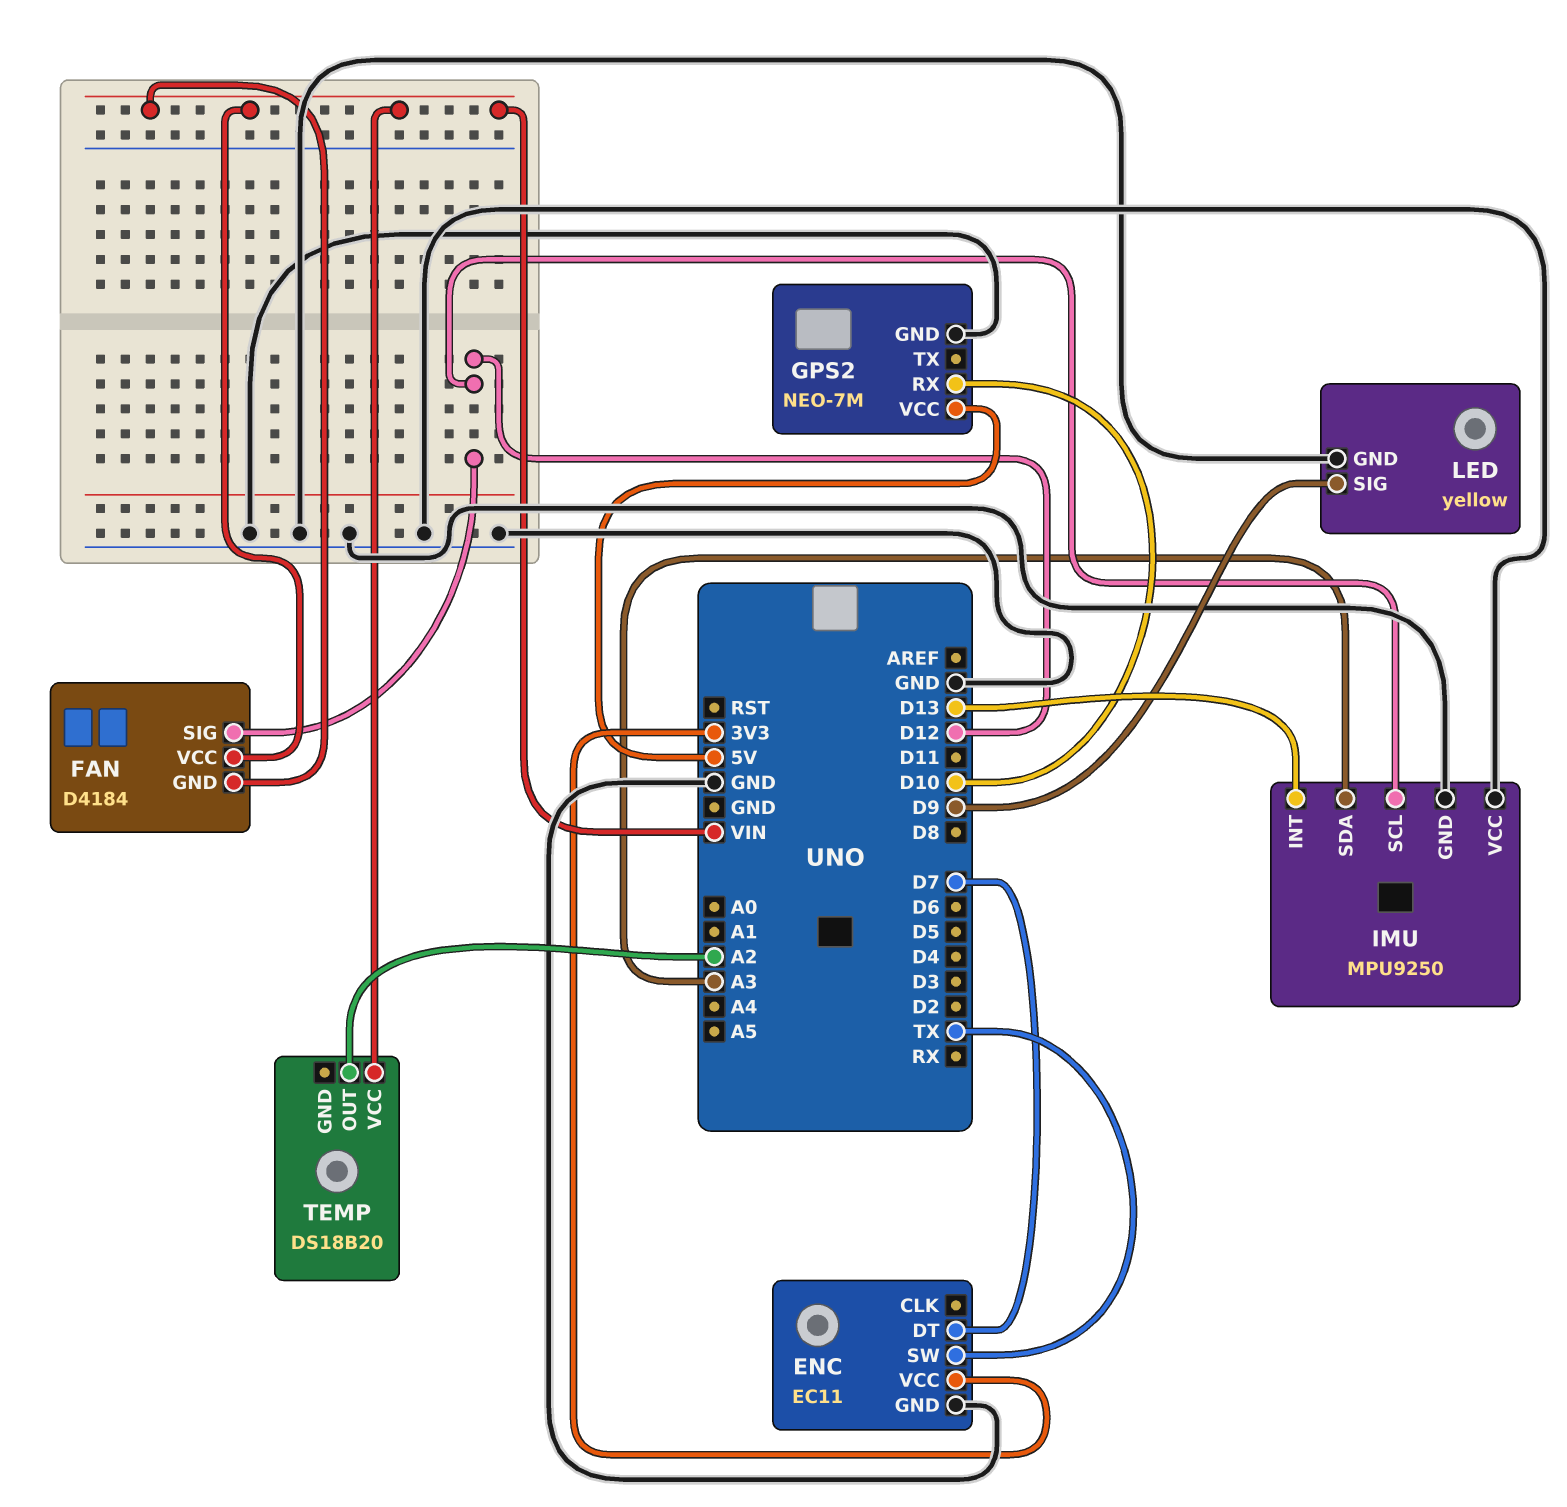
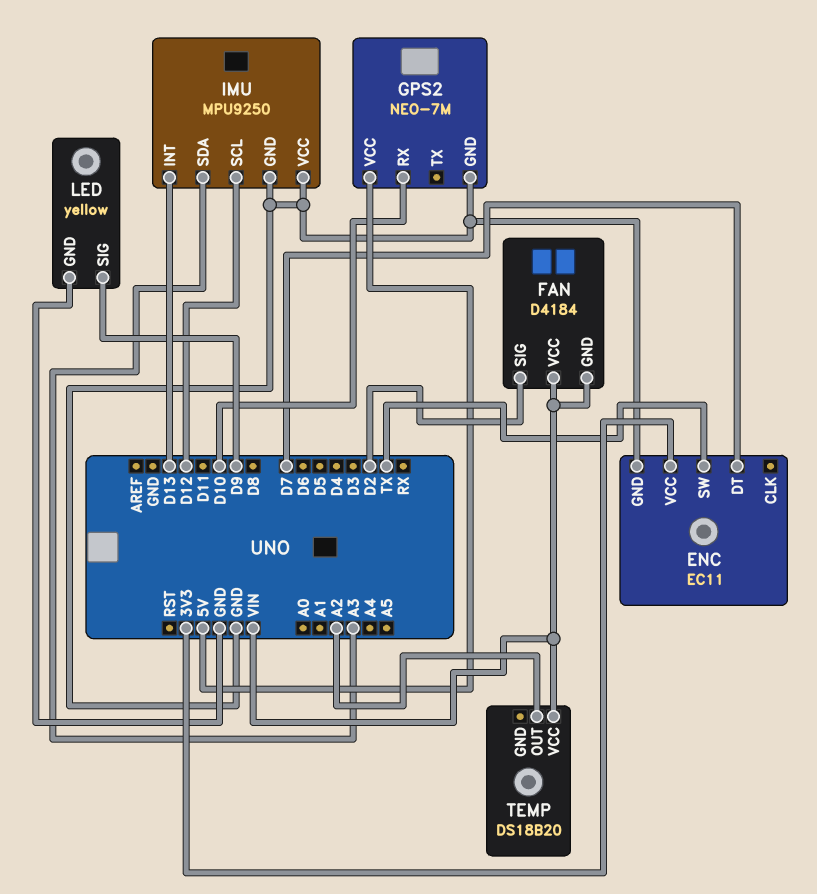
FAN pin SIG: D12 -> D2

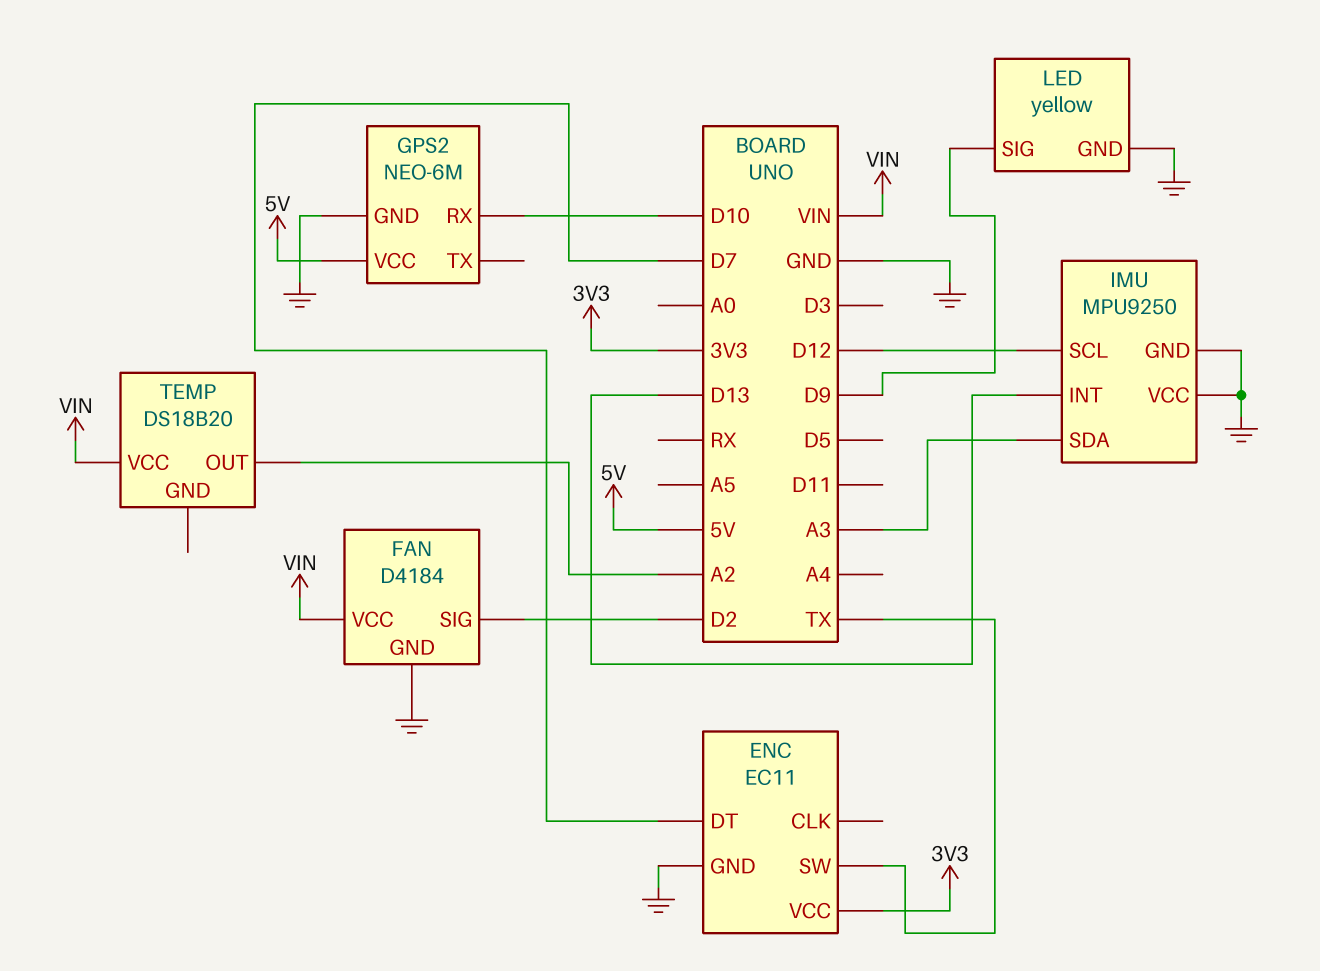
FAN pin GND: VIN -> GND
GPS2: NEO-7M -> NEO-6M

